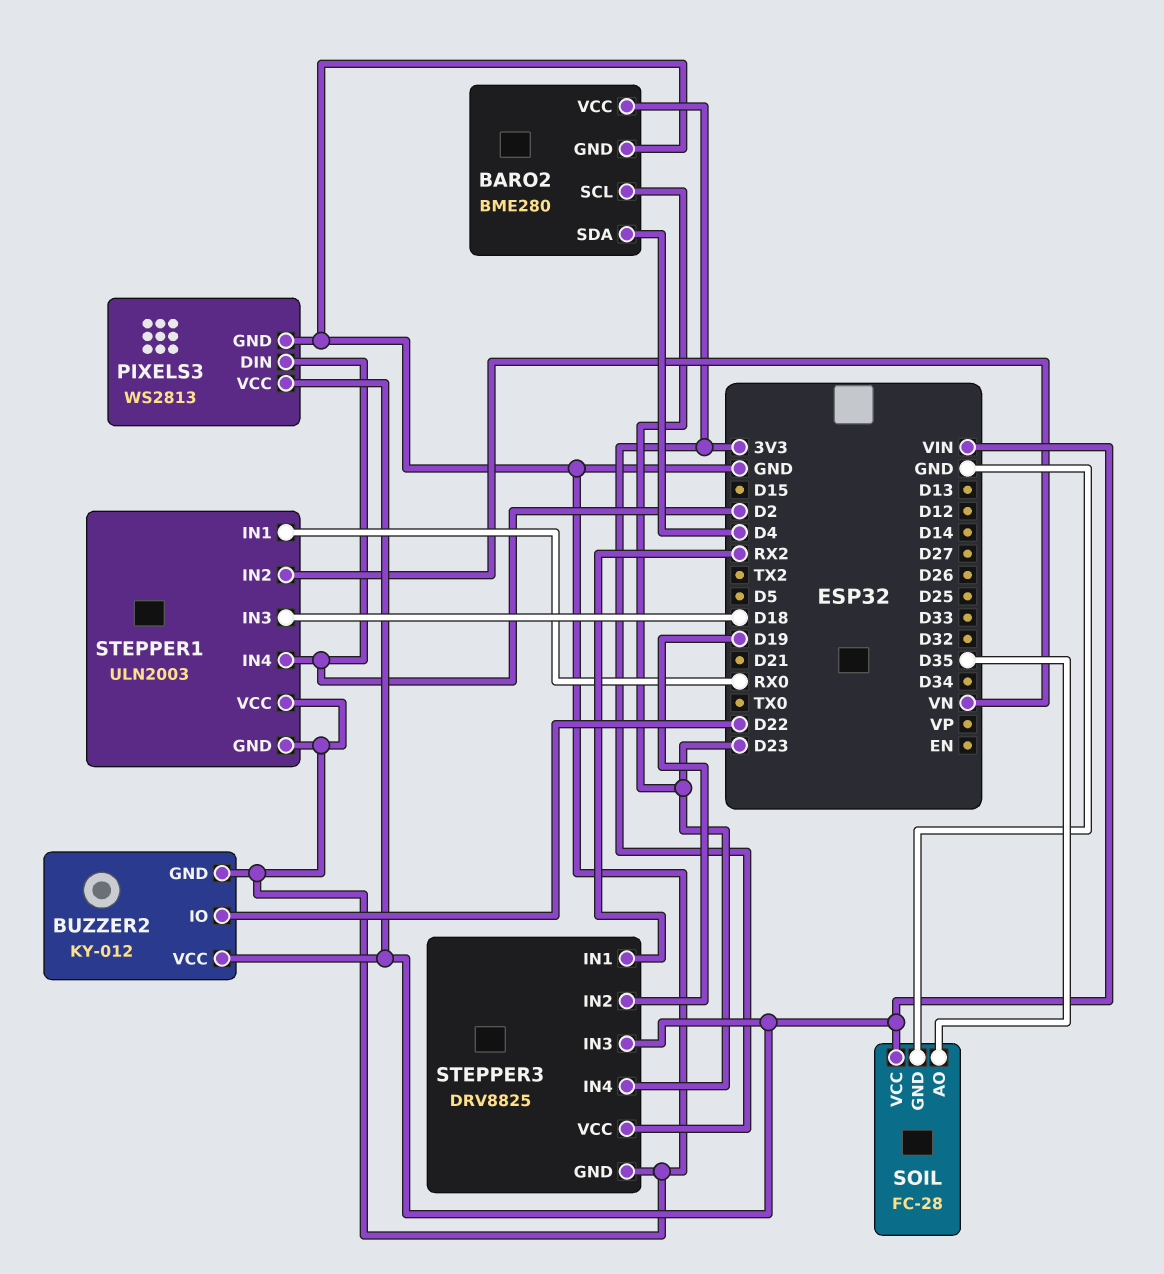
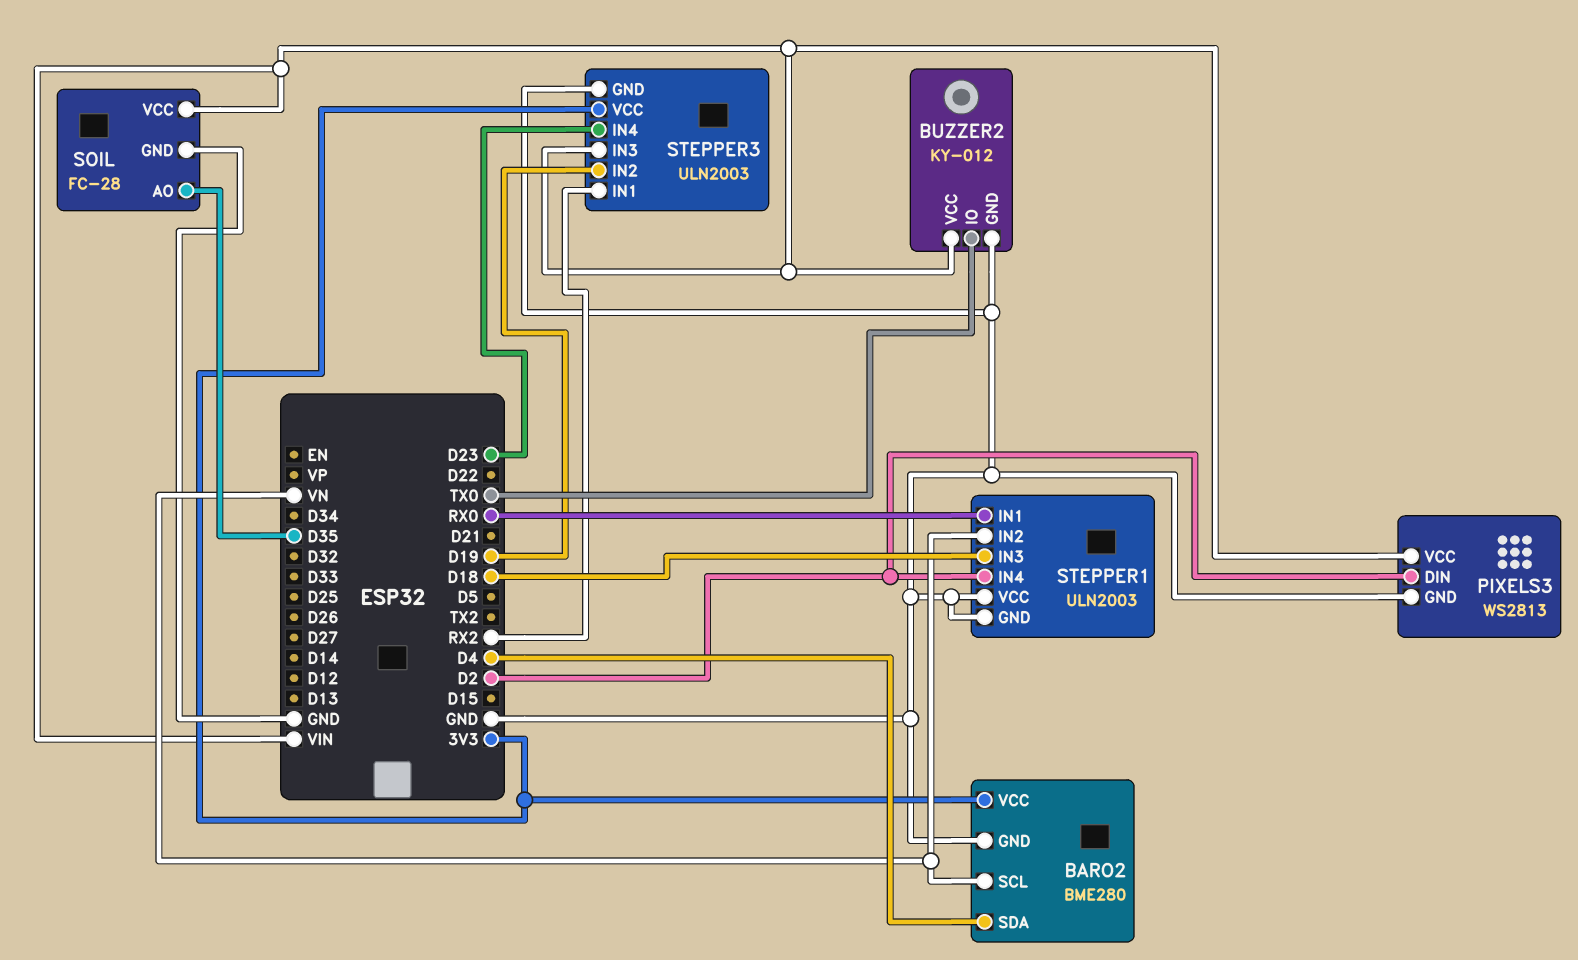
BARO2 pin SCL: D23 -> VN
BUZZER2 pin IO: D22 -> TX0
STEPPER3: DRV8825 -> ULN2003

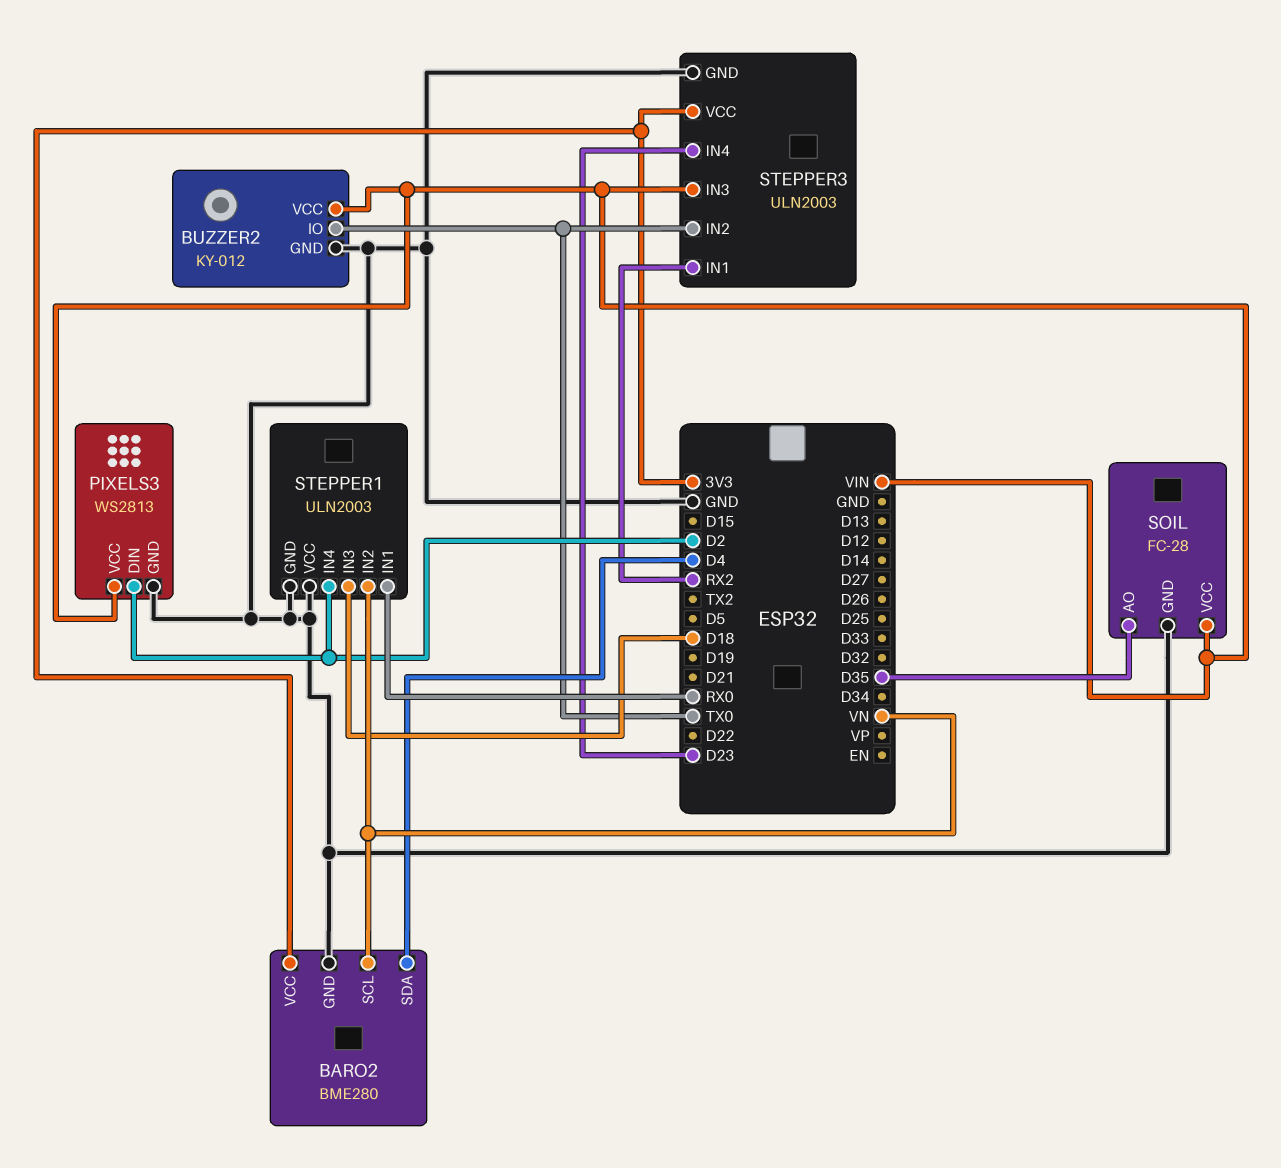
STEPPER3 pin IN2: D19 -> TX0

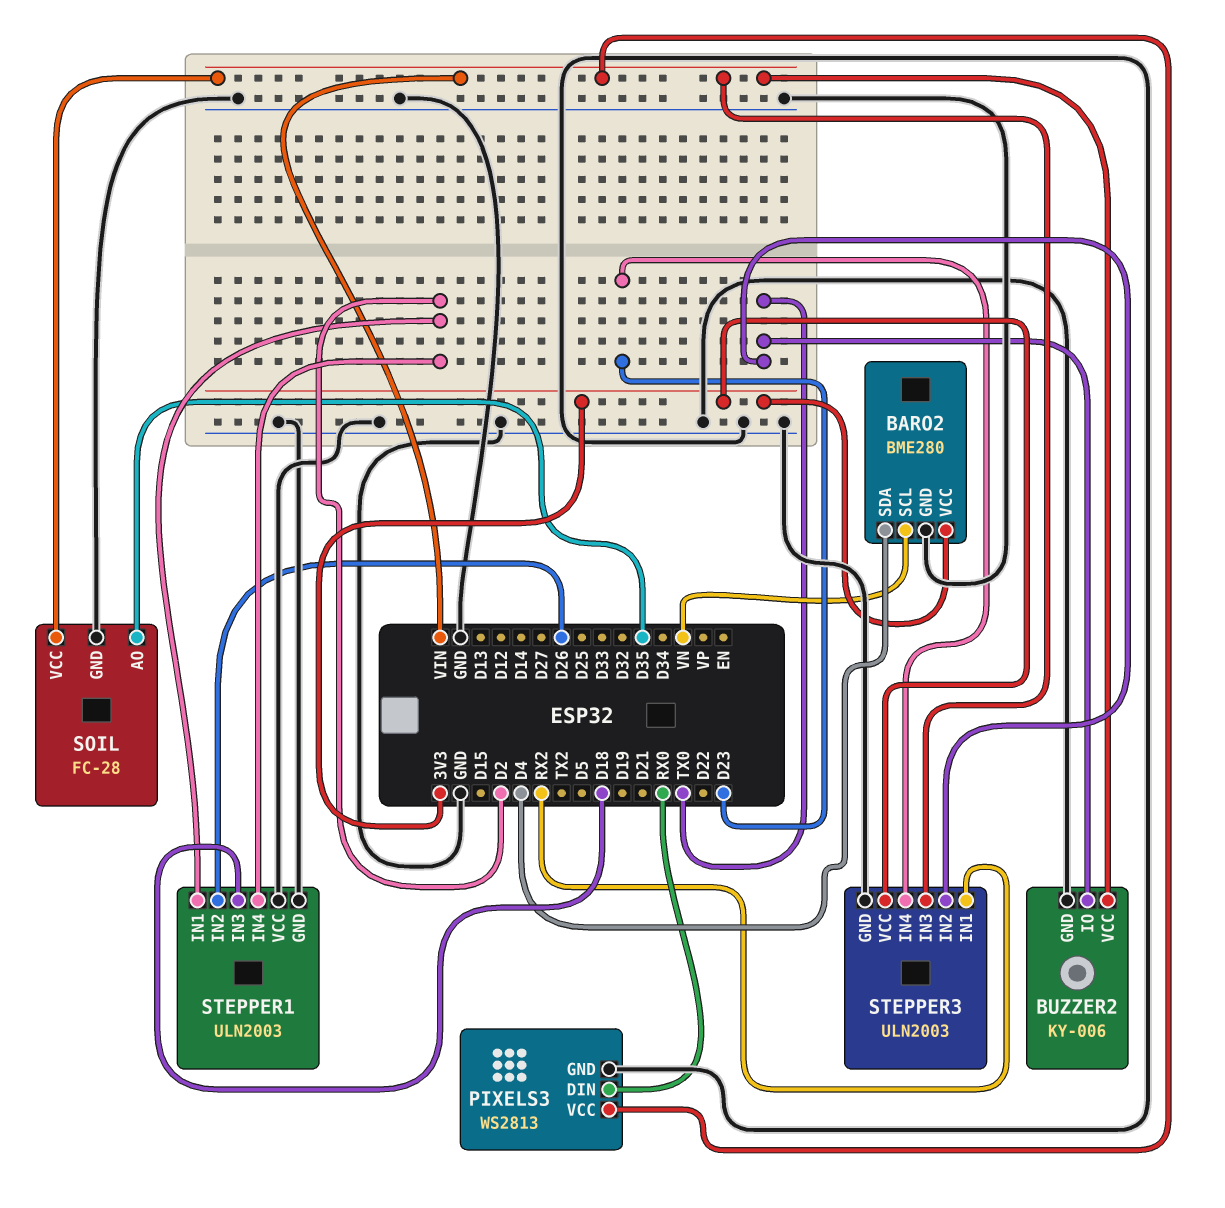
BUZZER2: KY-012 -> KY-006
PIXELS3 pin DIN: D2 -> RX0
STEPPER1 pin IN1: RX0 -> D2
STEPPER1 pin IN2: VN -> D26

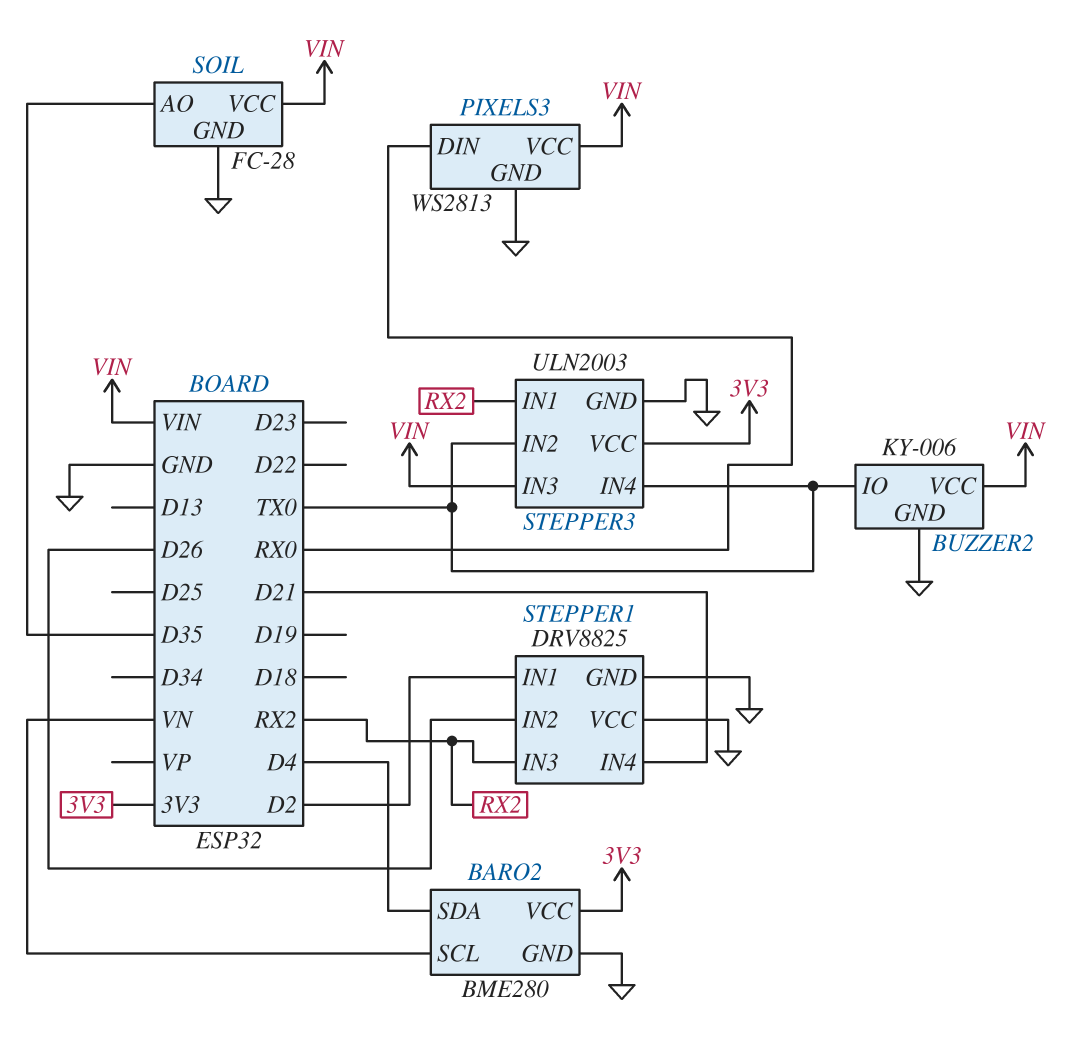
STEPPER1: ULN2003 -> DRV8825
STEPPER1 pin IN3: D18 -> RX2
STEPPER1 pin IN4: D2 -> D21
STEPPER3 pin IN4: D23 -> TX0

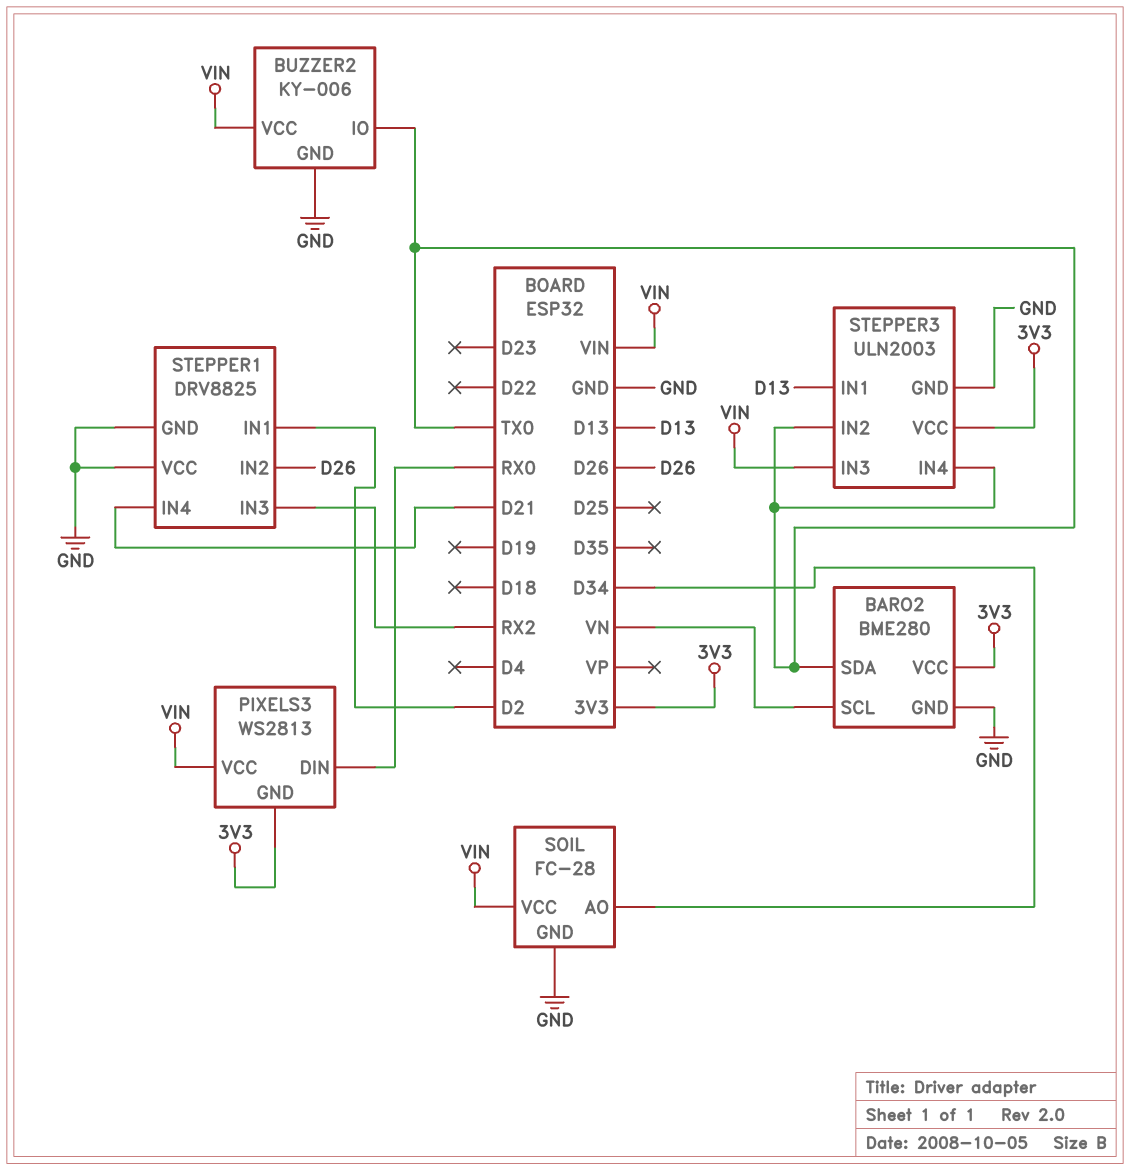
BARO2 pin SDA: D4 -> TX0
PIXELS3 pin GND: GND -> 3V3
SOIL pin AO: D35 -> D34
STEPPER3 pin IN1: RX2 -> D13

